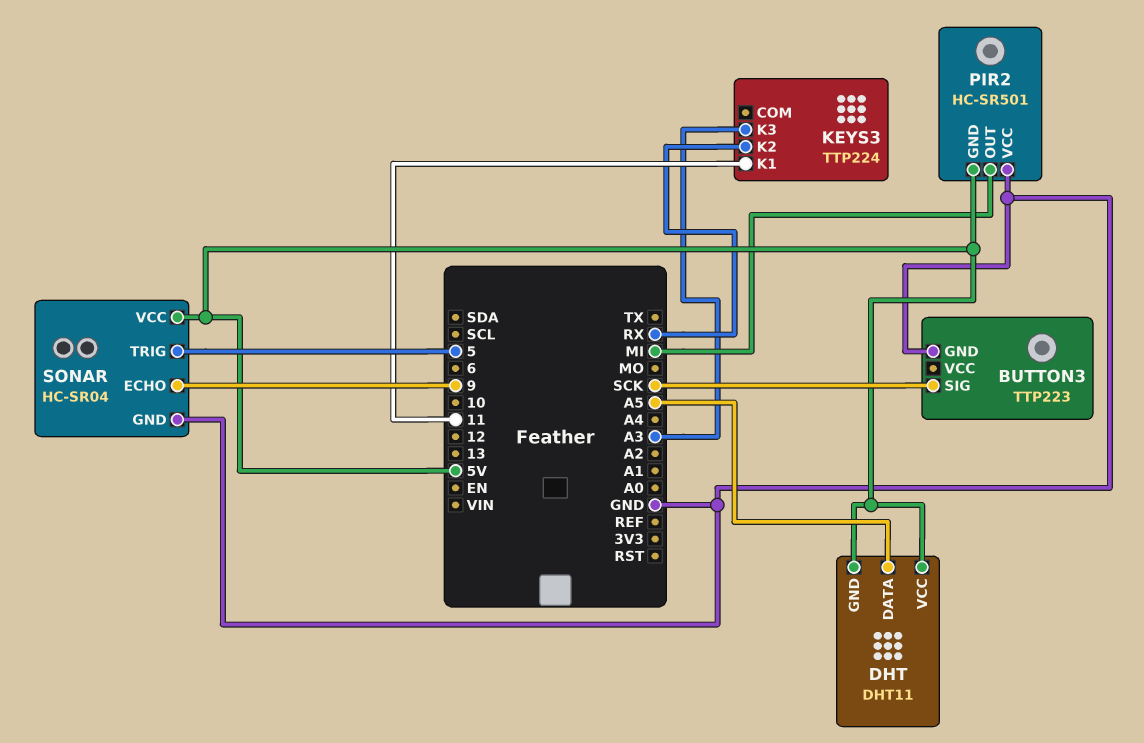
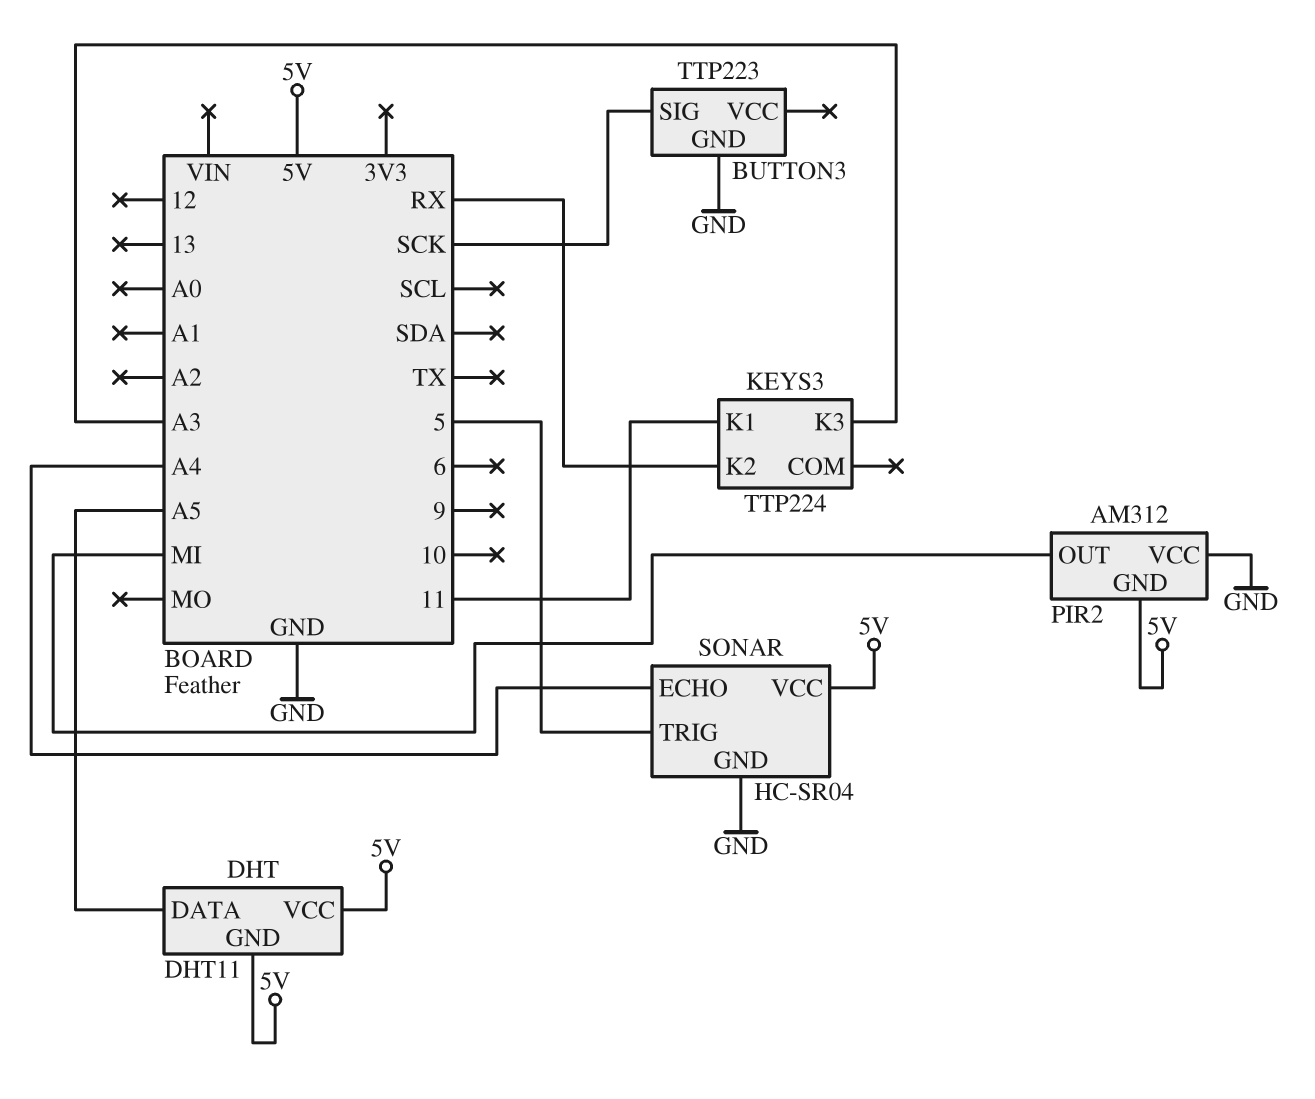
PIR2: HC-SR501 -> AM312
SONAR pin ECHO: 9 -> A4

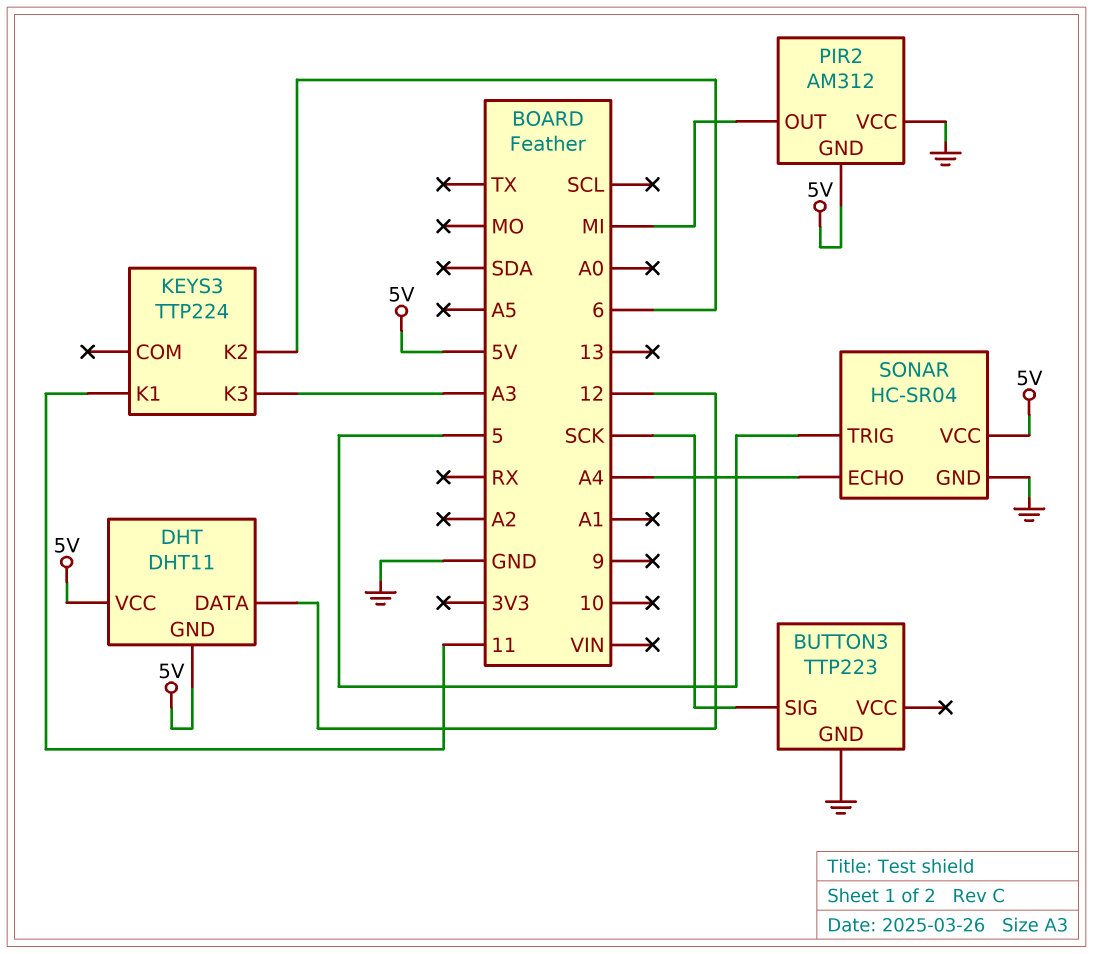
DHT pin DATA: A5 -> 12
KEYS3 pin K2: RX -> 6

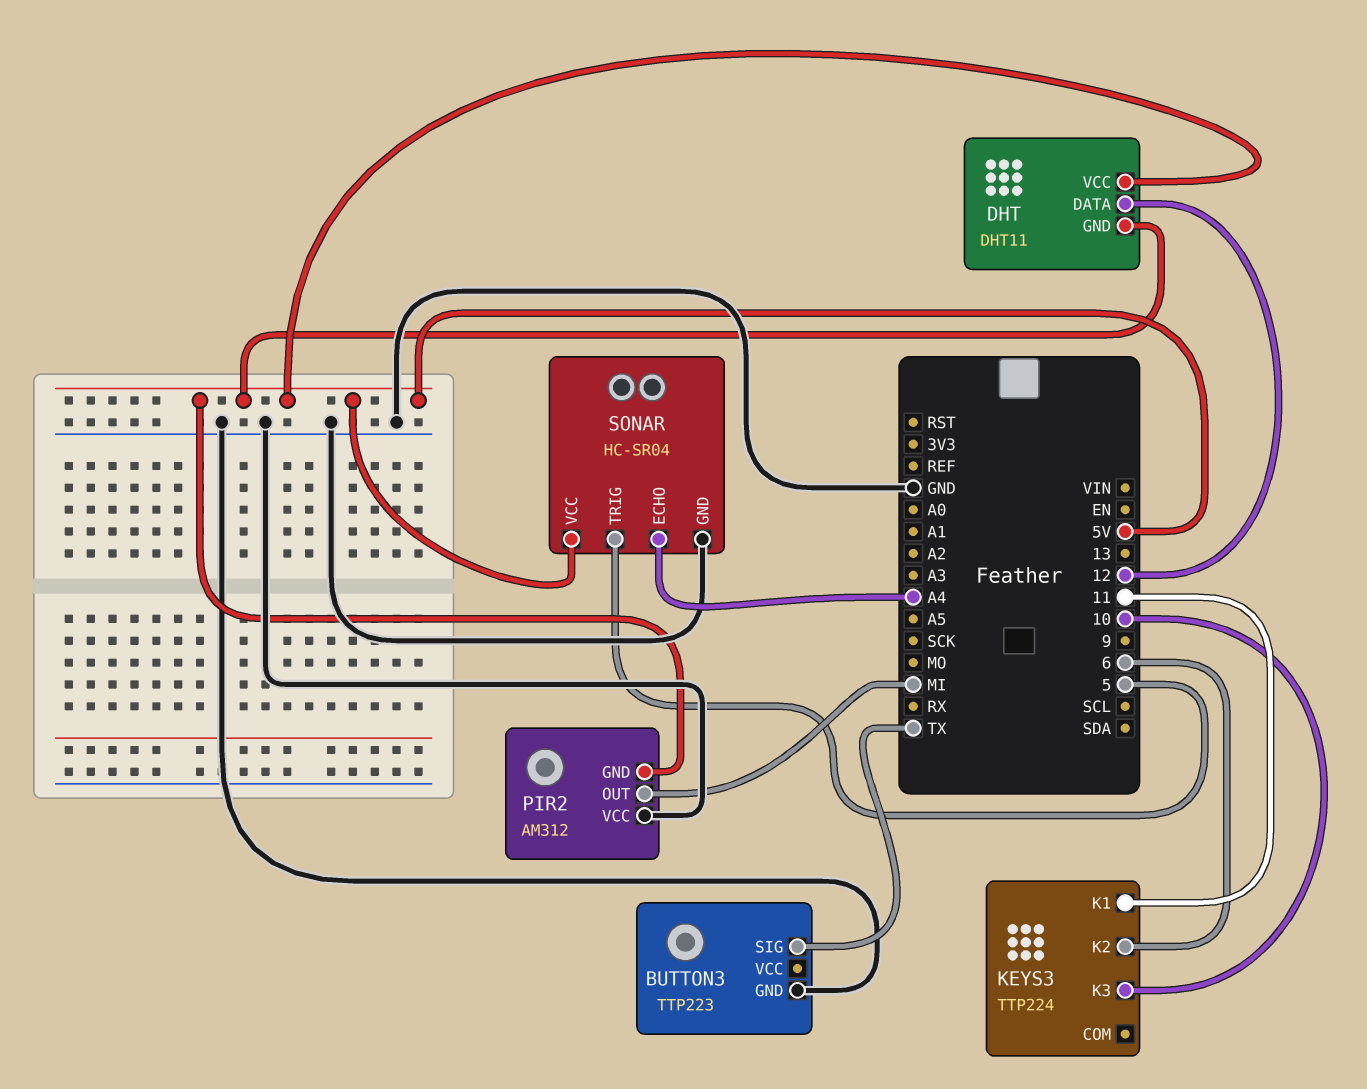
BUTTON3 pin SIG: SCK -> TX
KEYS3 pin K3: A3 -> 10

